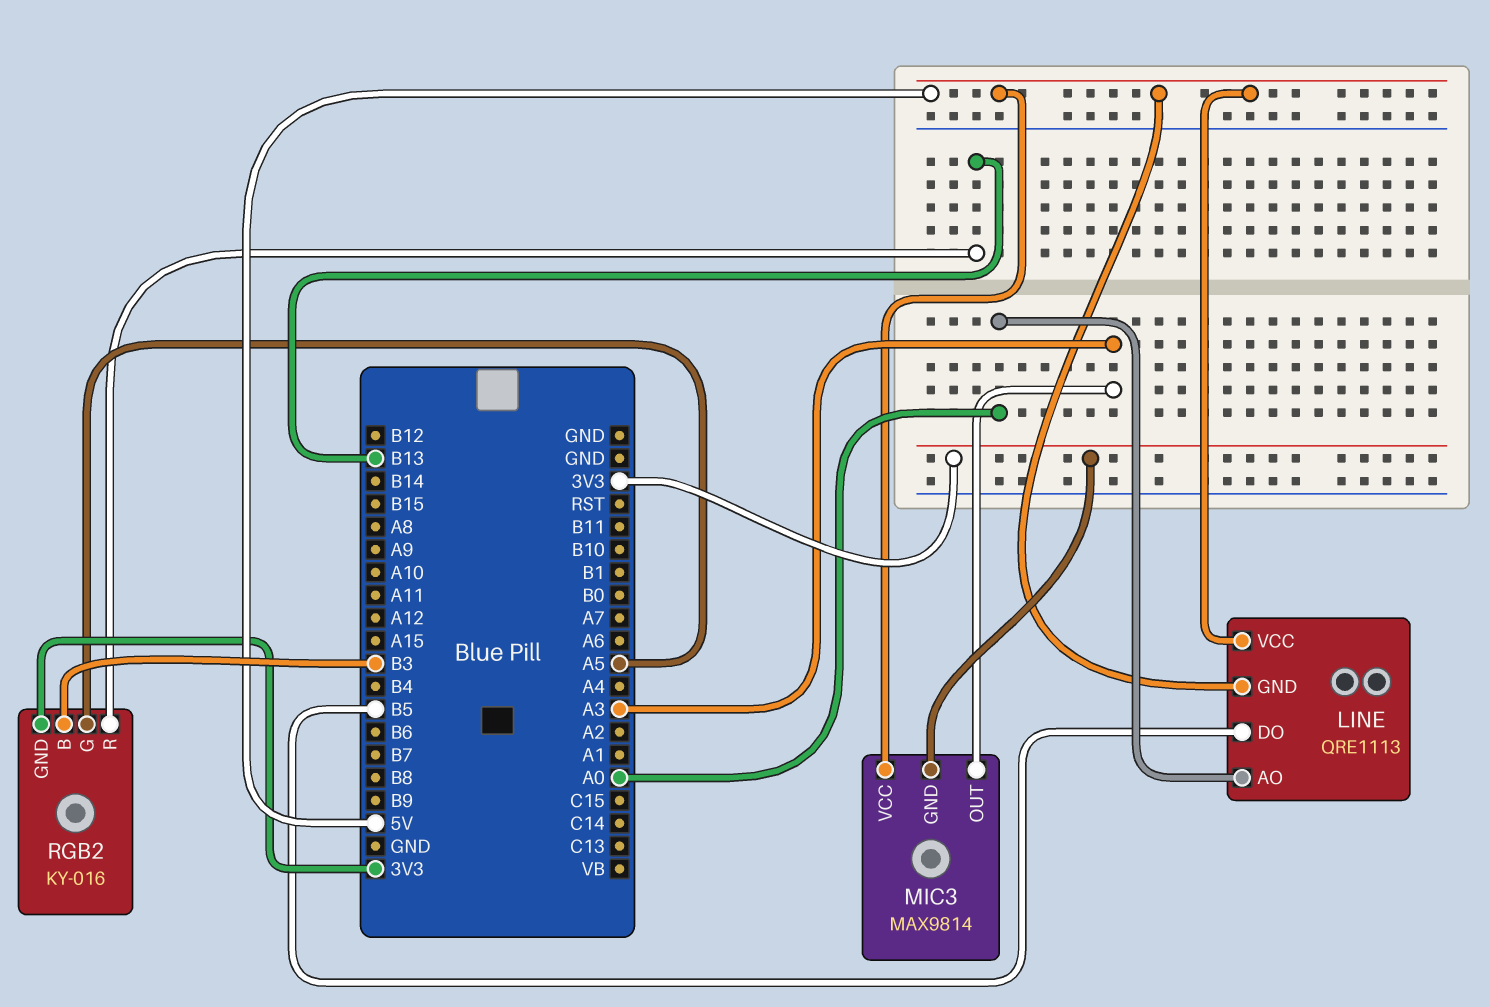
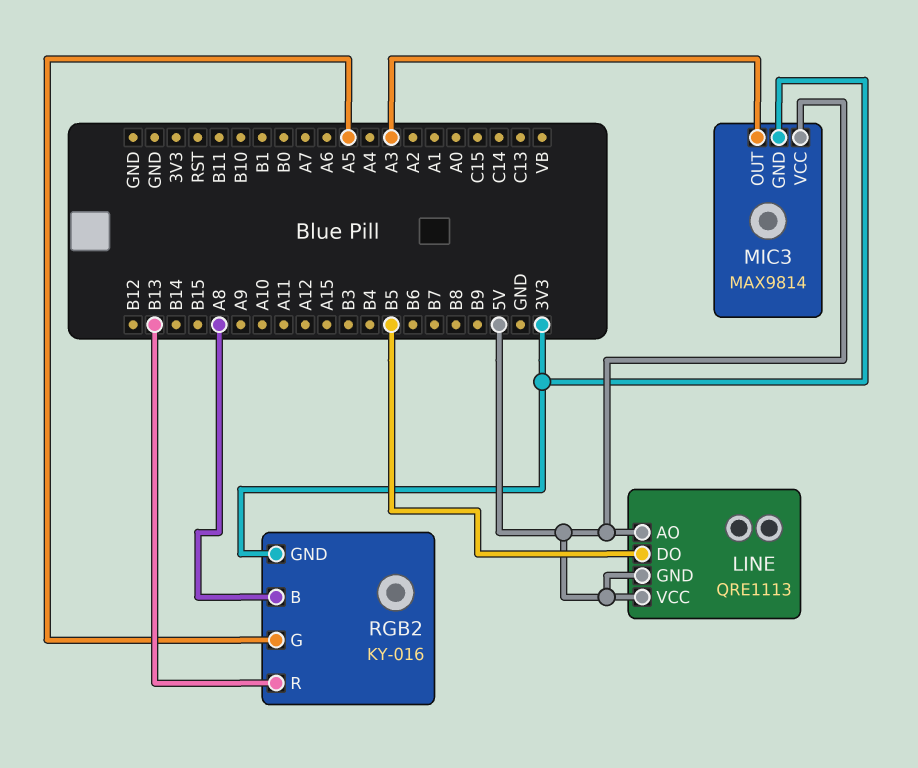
LINE pin AO: A0 -> 5V
RGB2 pin B: B3 -> A8

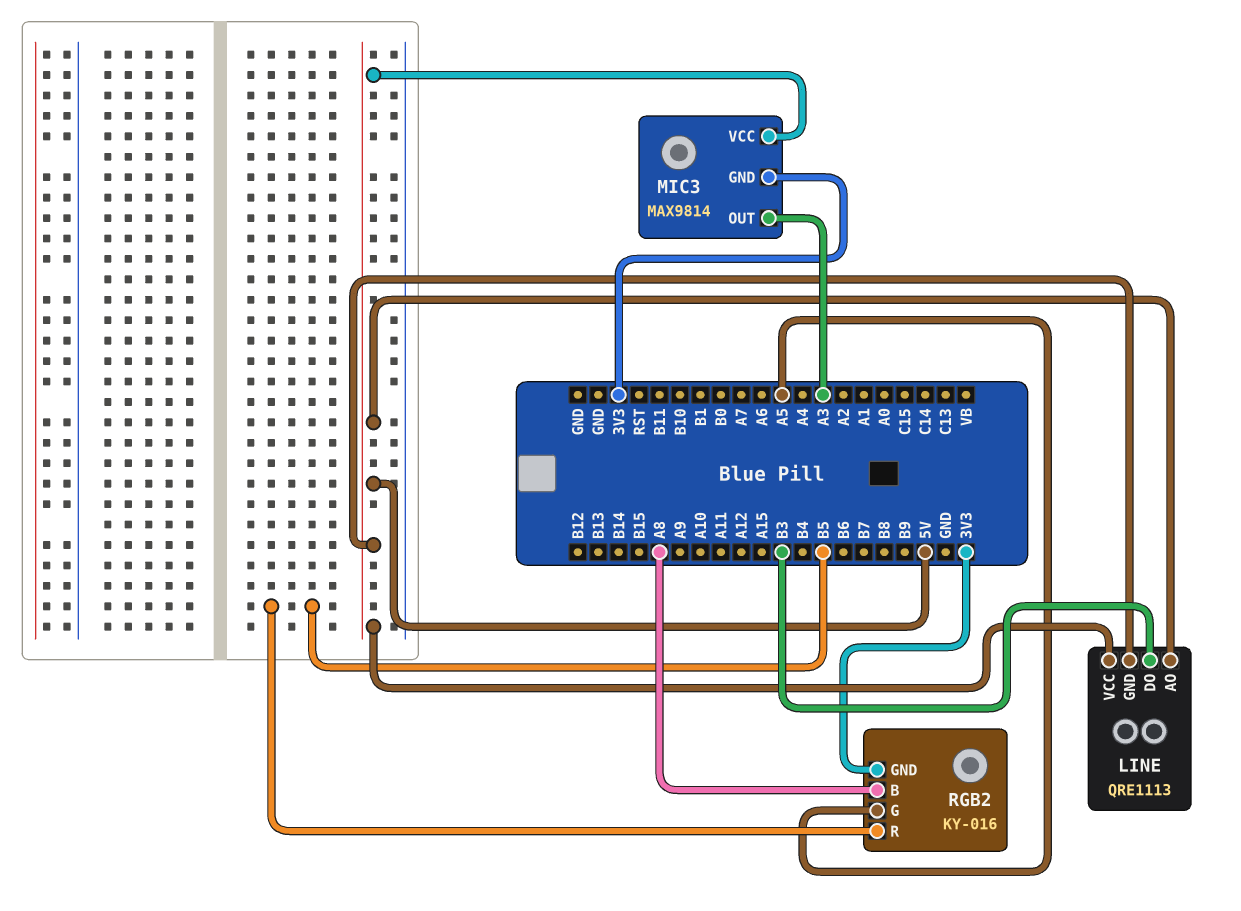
LINE pin DO: B5 -> B3
RGB2 pin R: B13 -> B5

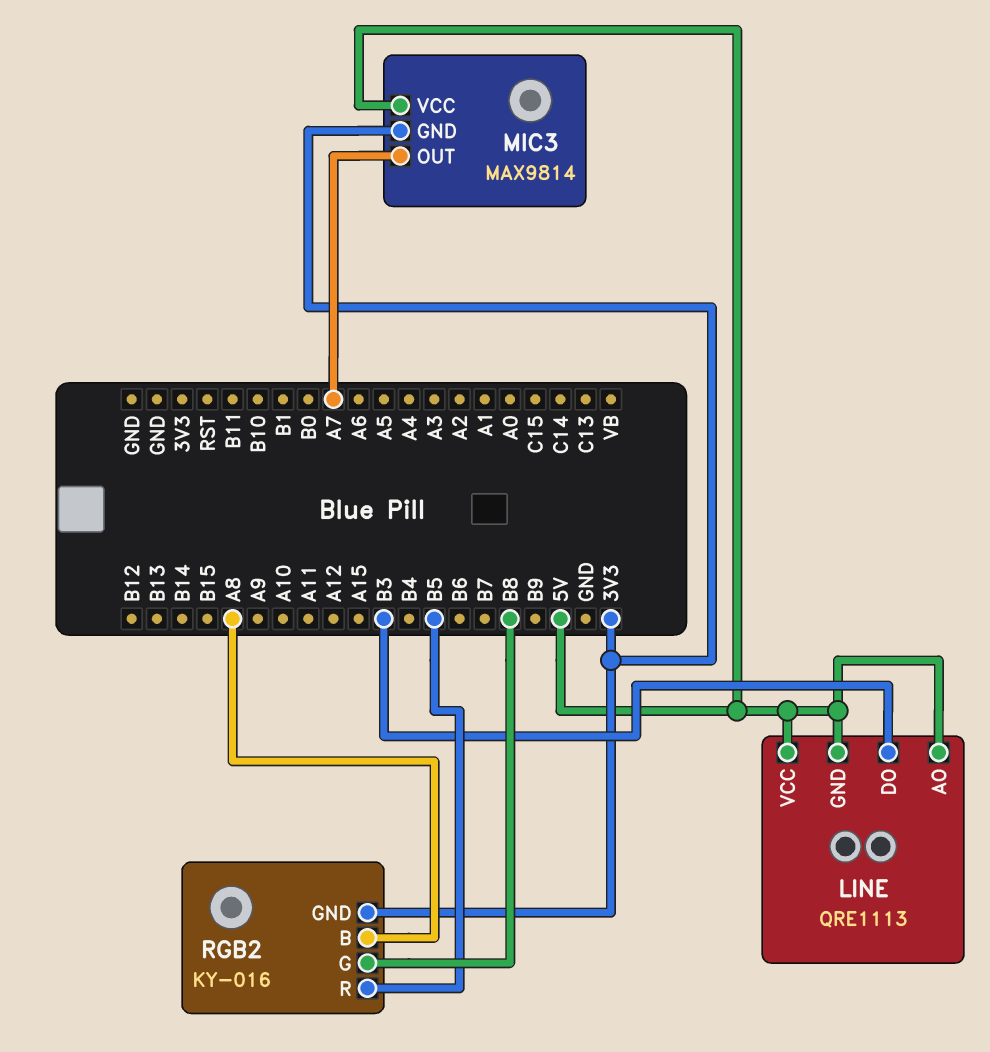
MIC3 pin OUT: A3 -> A7
RGB2 pin G: A5 -> B8

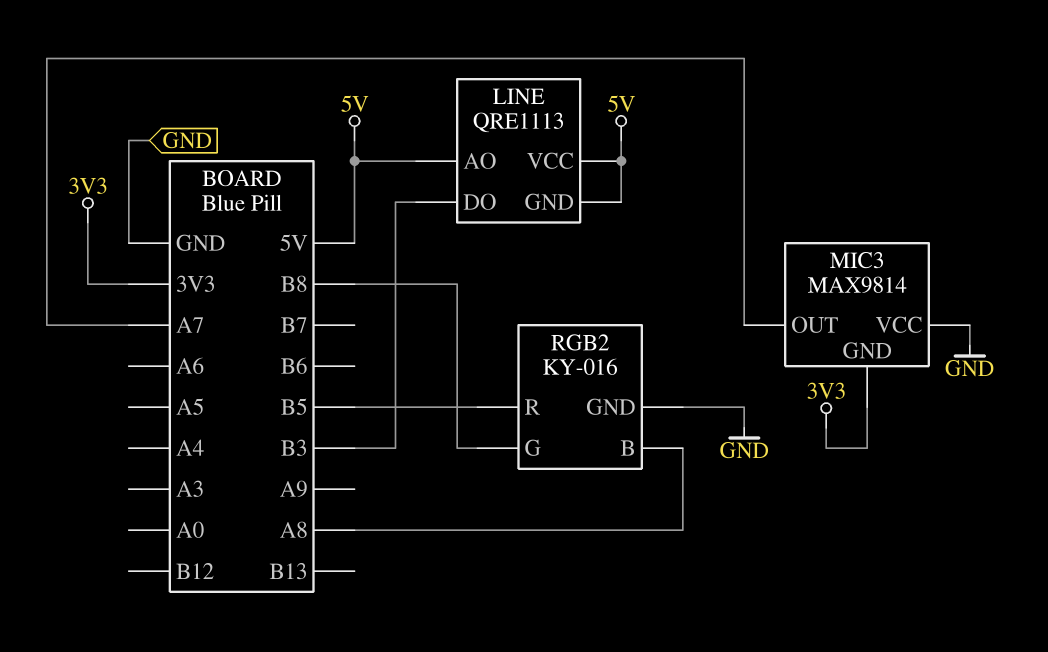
MIC3 pin VCC: 5V -> GND
RGB2 pin GND: 3V3 -> GND

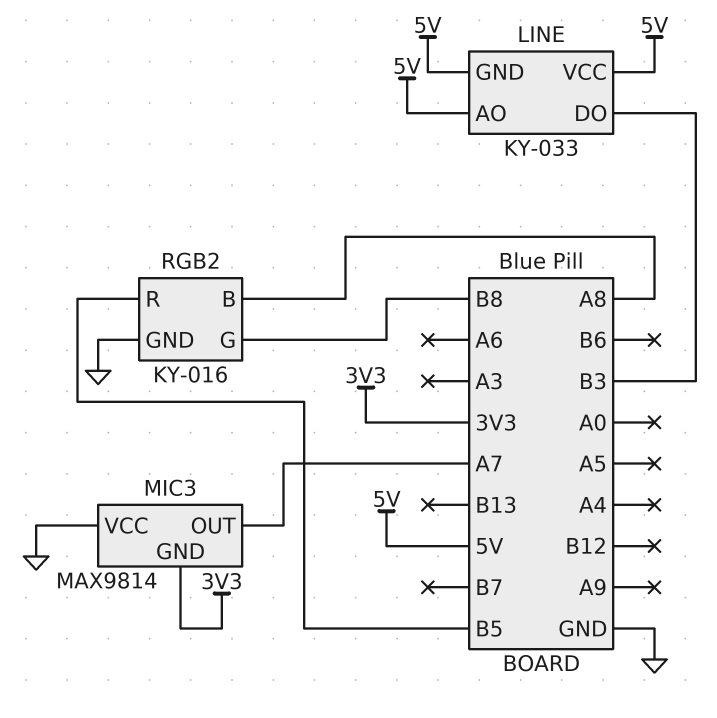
LINE: QRE1113 -> KY-033

